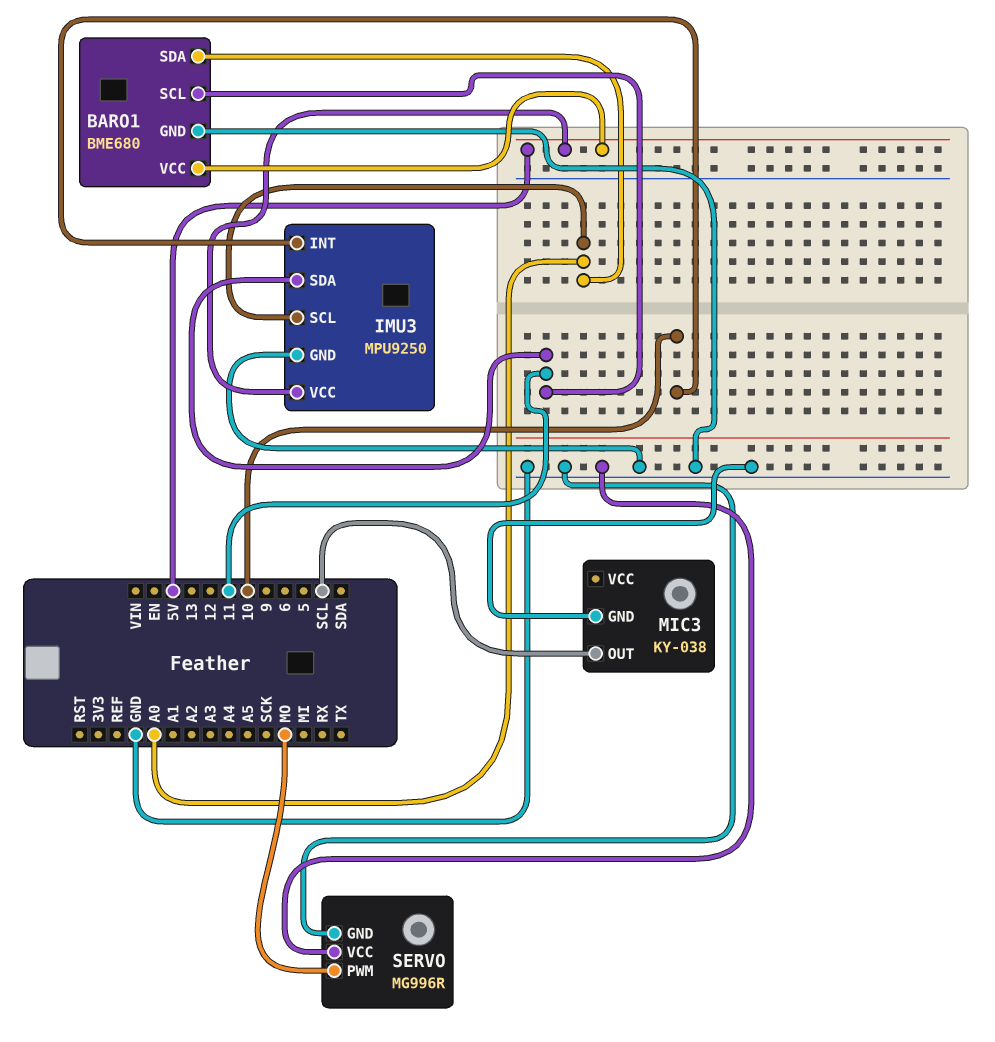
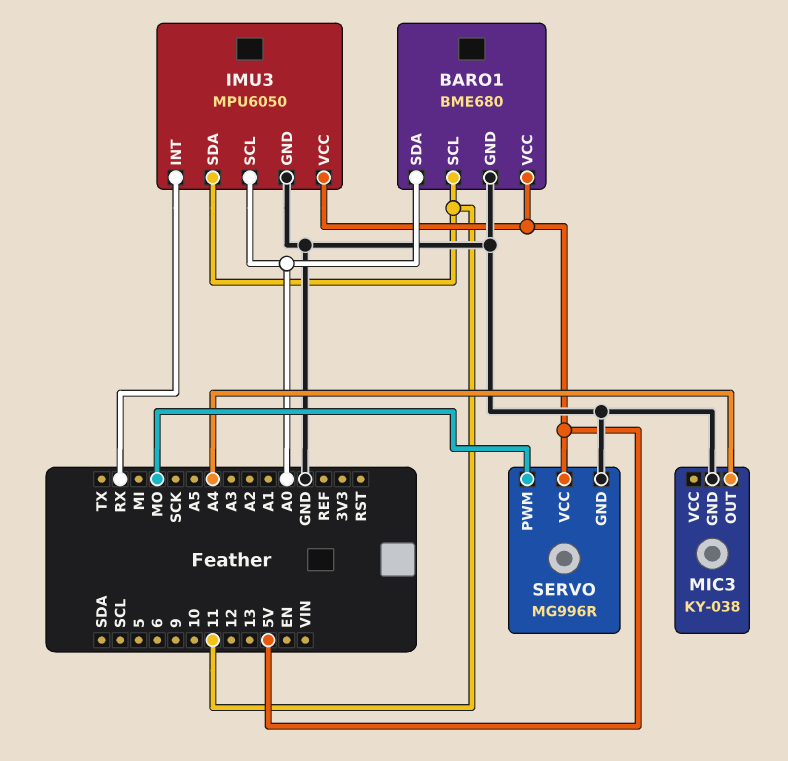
IMU3: MPU9250 -> MPU6050
IMU3 pin INT: 10 -> RX
MIC3 pin OUT: SCL -> A4
SERVO pin VCC: GND -> 5V

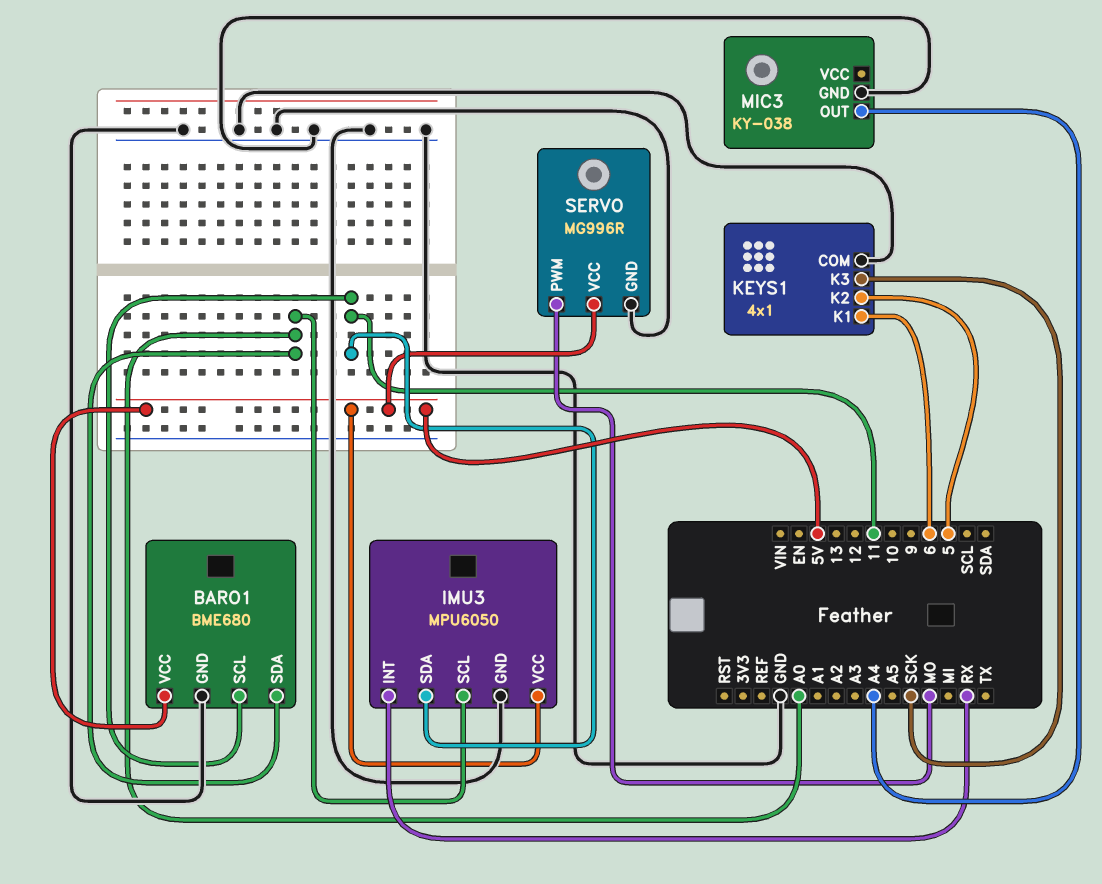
KEYS1: none -> 4x1
KEYS1 pin COM: none -> GND
KEYS1 pin K1: none -> 6
KEYS1 pin K2: none -> 5
KEYS1 pin K3: none -> SCK

